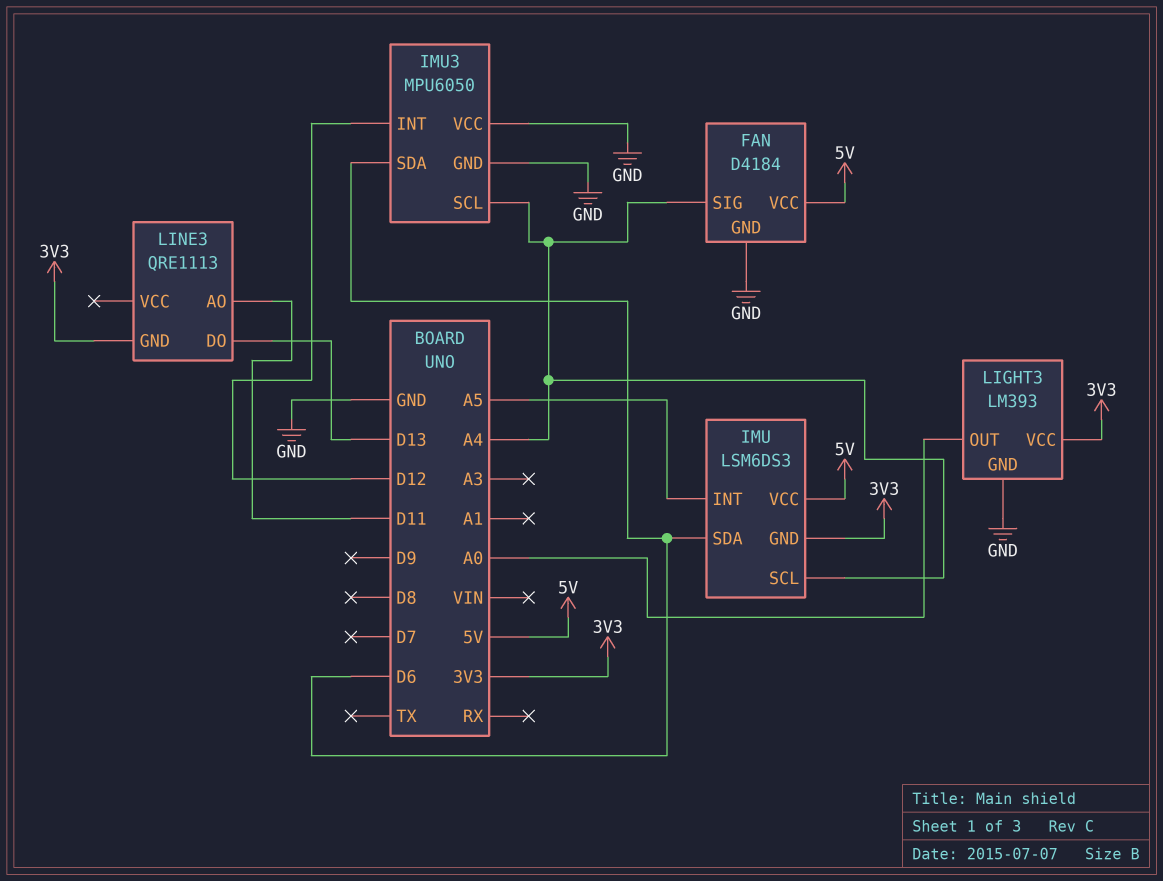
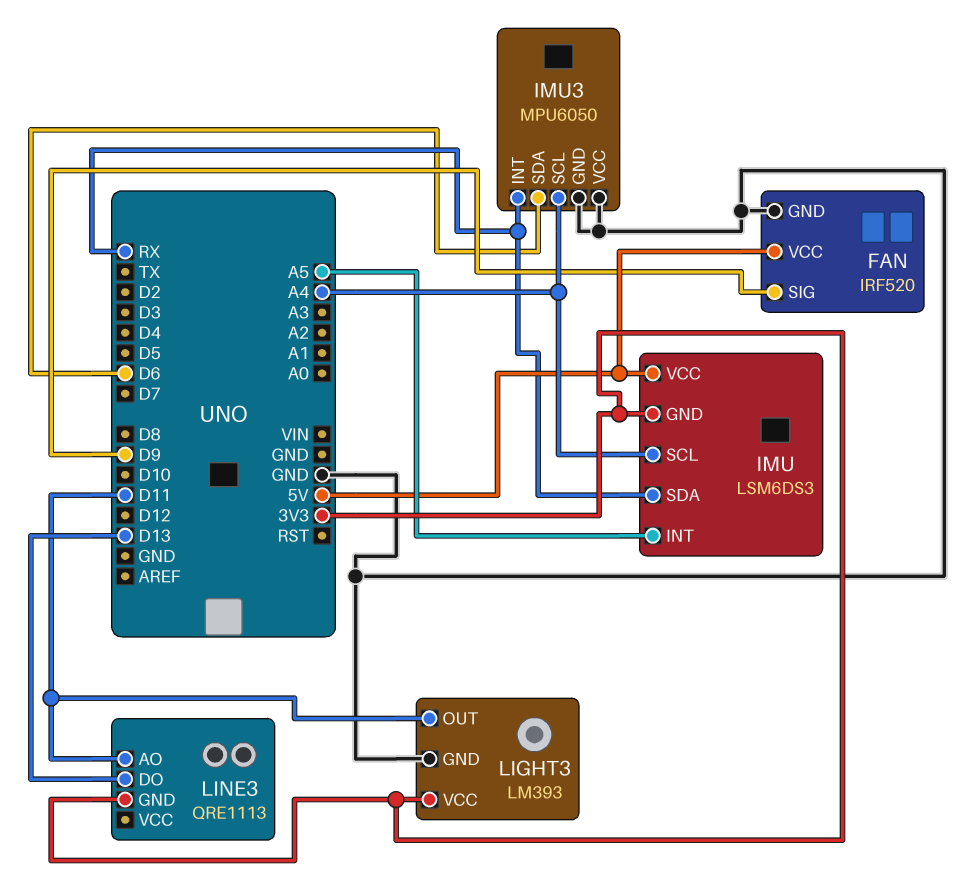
FAN: D4184 -> IRF520
FAN pin SIG: A4 -> D9
IMU pin SDA: D6 -> RX
IMU3 pin INT: D12 -> RX
LIGHT3 pin OUT: A0 -> D11

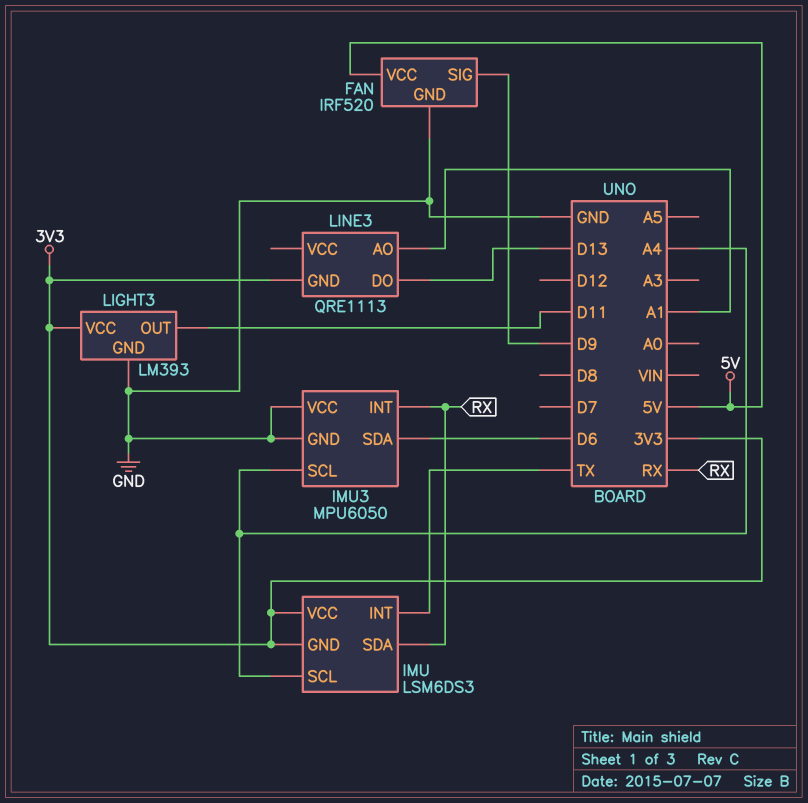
IMU pin INT: A5 -> TX
IMU pin VCC: 5V -> 3V3
LINE3 pin AO: D11 -> A1

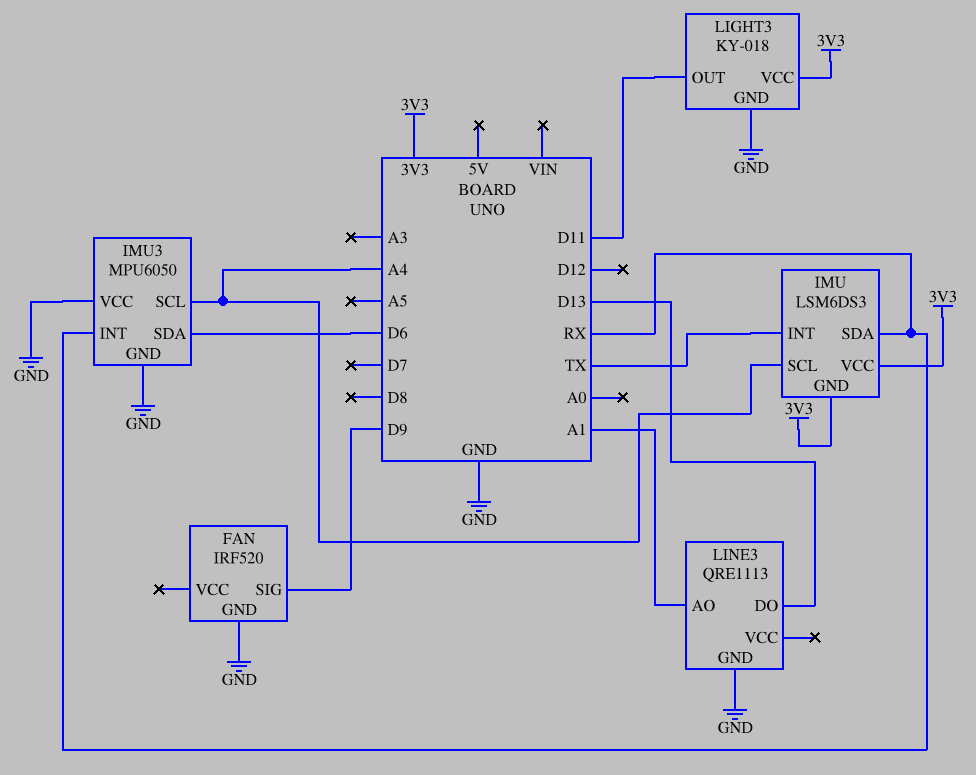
FAN pin VCC: 5V -> none
LIGHT3: LM393 -> KY-018
LINE3 pin GND: 3V3 -> GND

